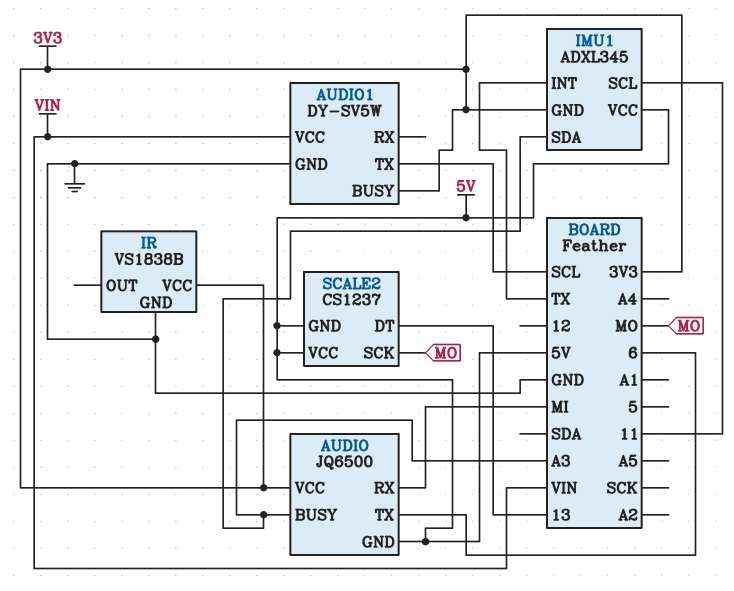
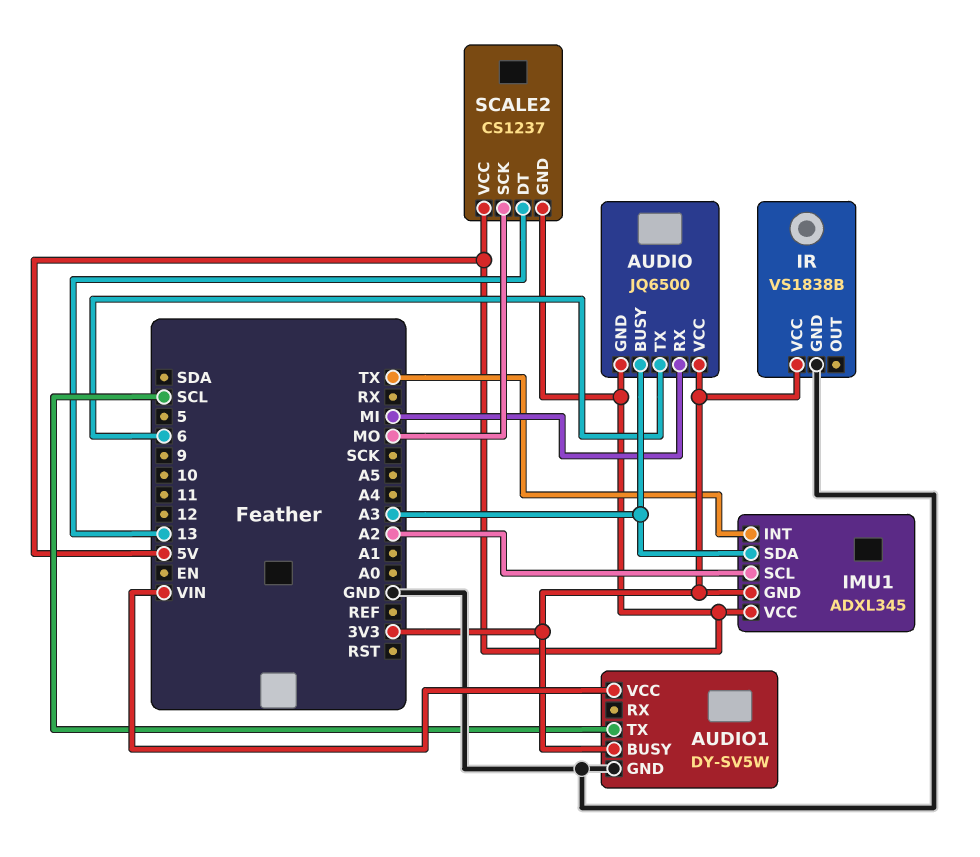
IMU1 pin SCL: 11 -> A2

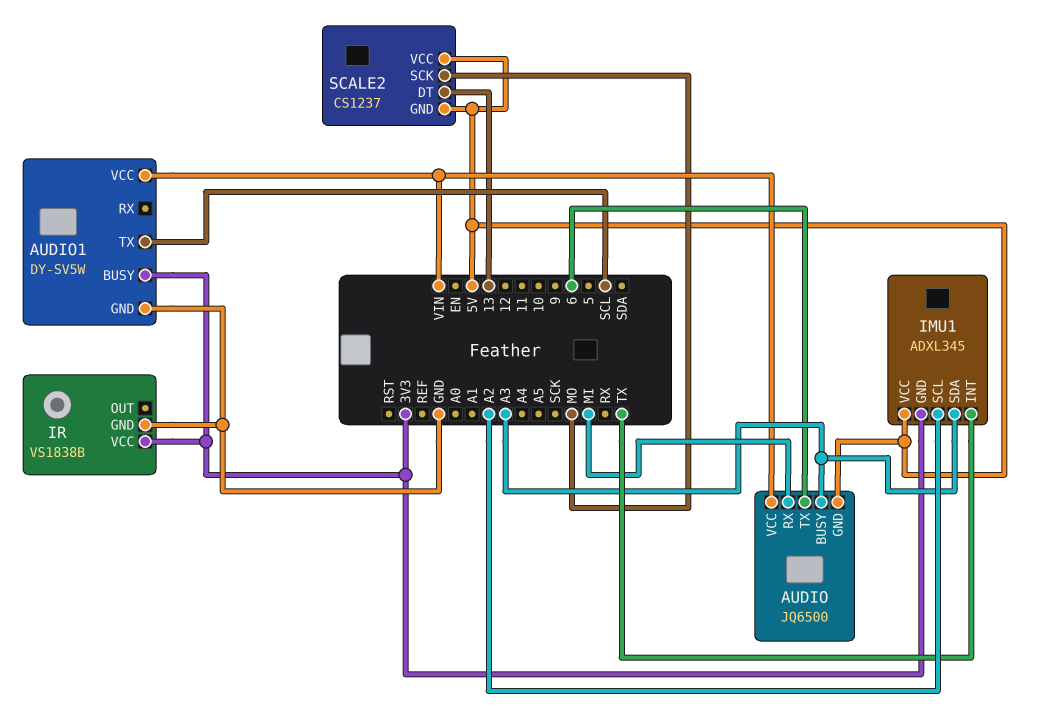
AUDIO pin VCC: 3V3 -> VIN

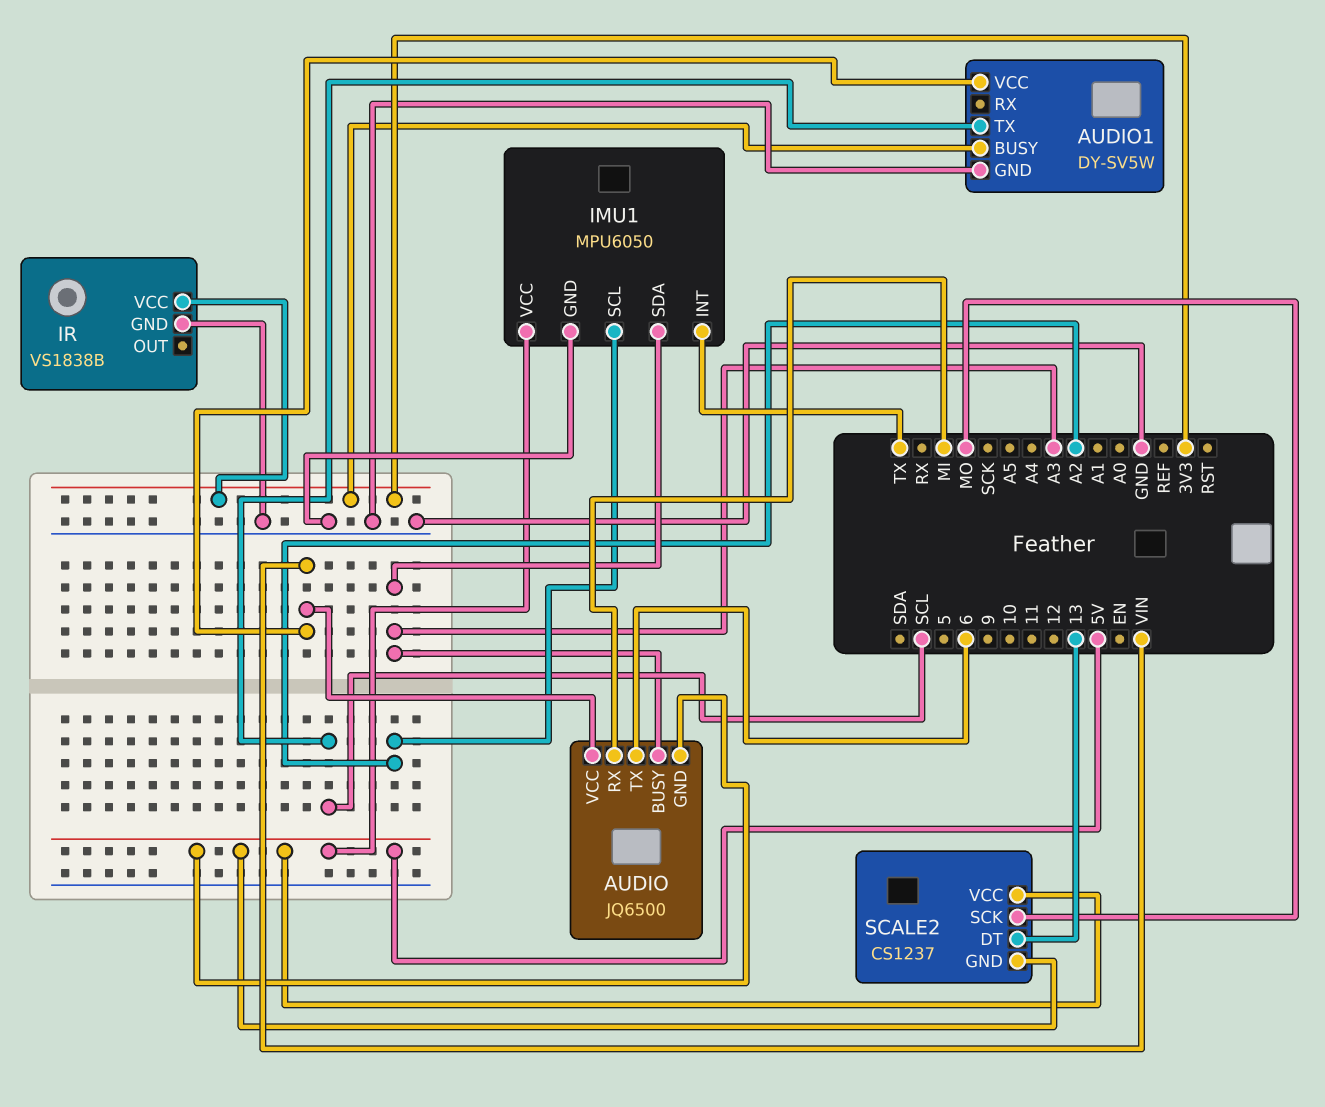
IMU1: ADXL345 -> MPU6050
IMU1 pin GND: 3V3 -> GND

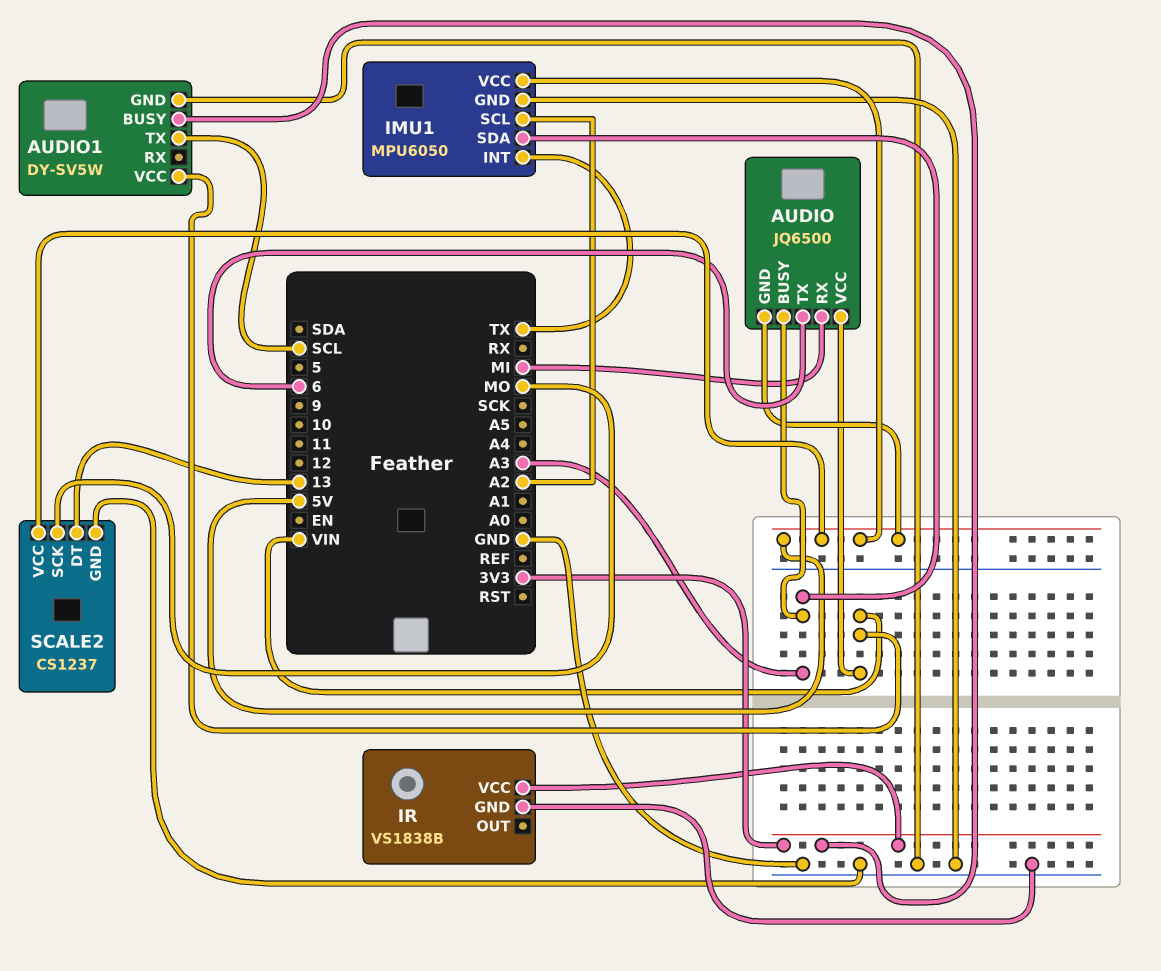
SCALE2 pin GND: 5V -> GND

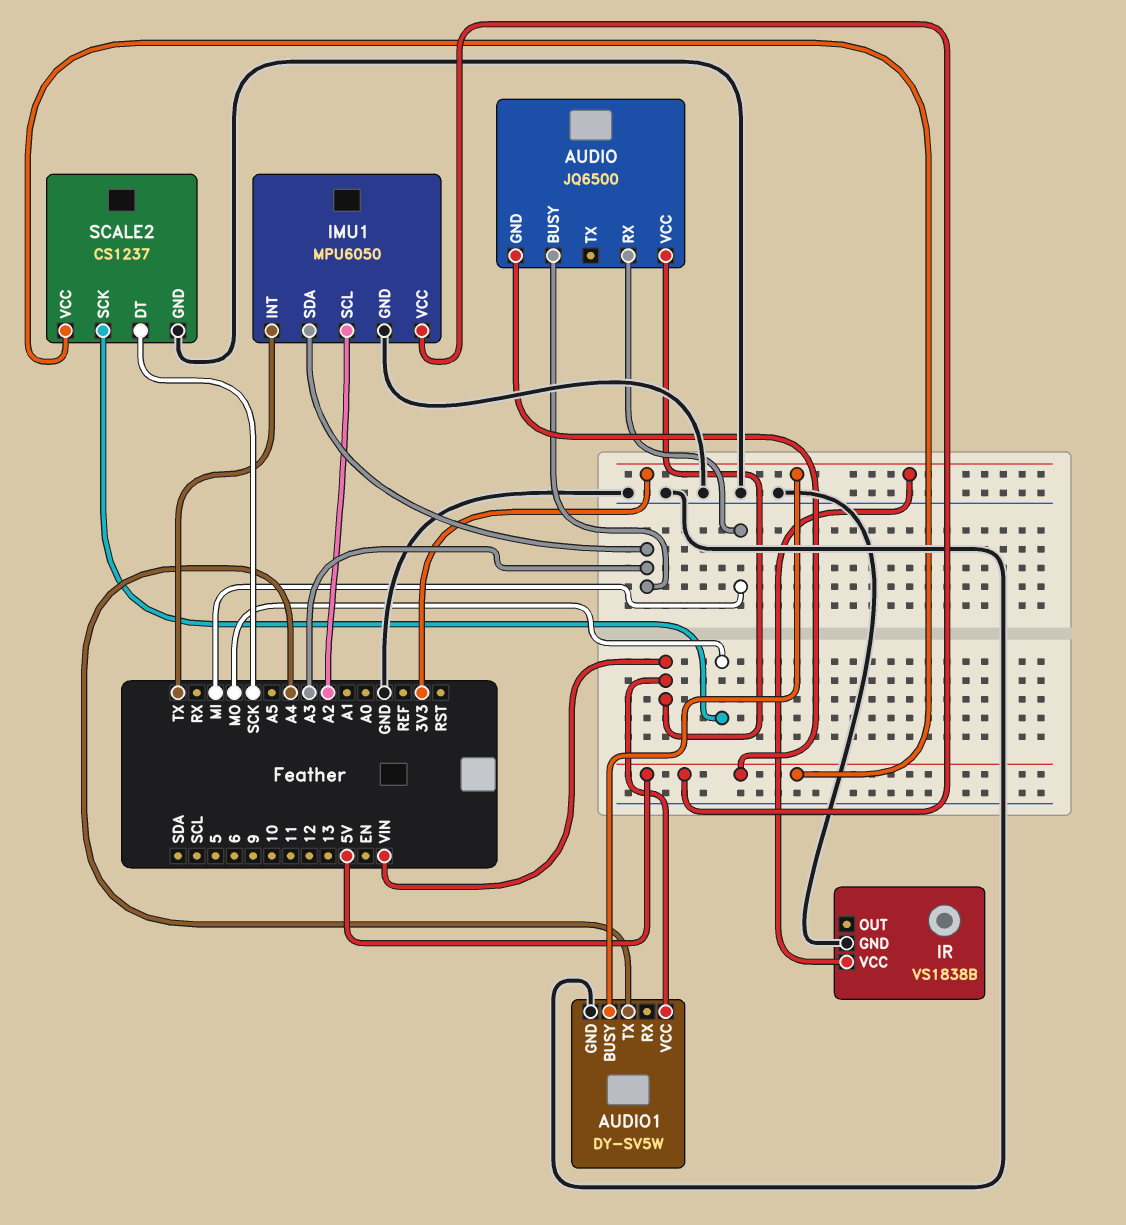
AUDIO pin TX: 6 -> none
AUDIO1 pin TX: SCL -> A4
SCALE2 pin DT: 13 -> SCK

